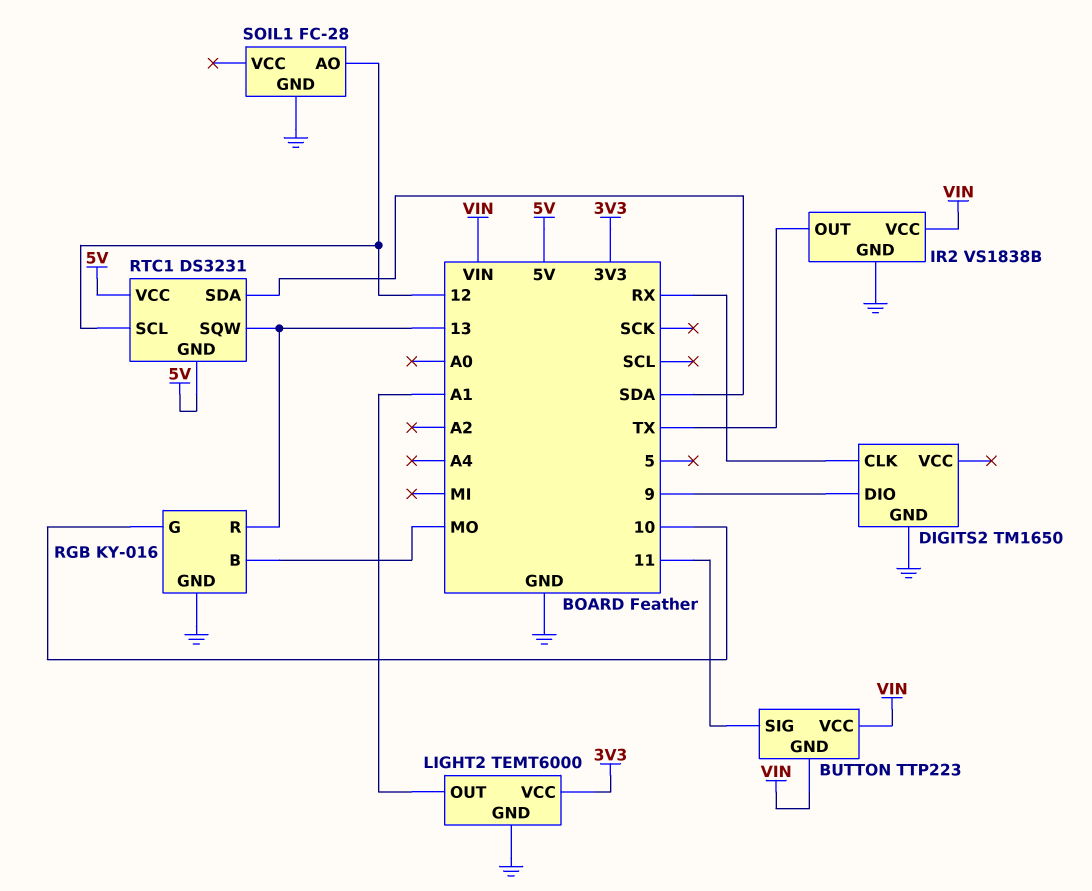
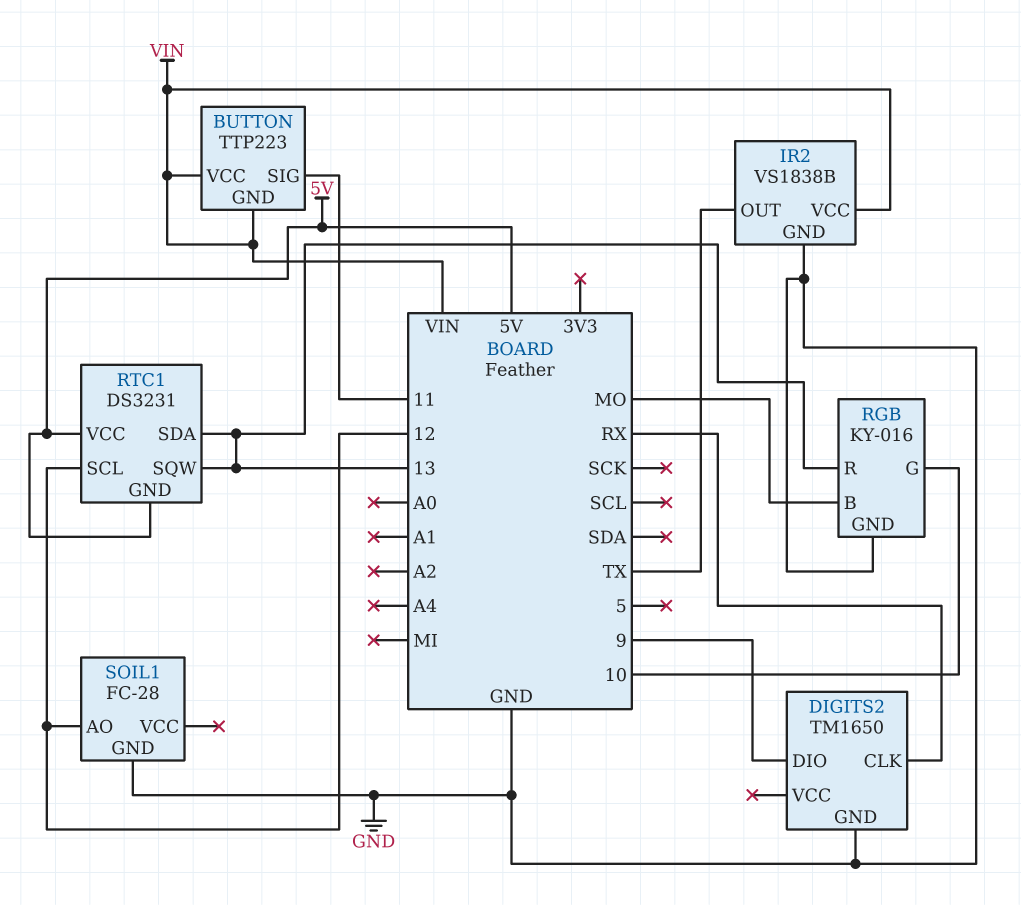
LIGHT2: TEMT6000 -> none
LIGHT2 pin GND: GND -> none
LIGHT2 pin OUT: A1 -> none
LIGHT2 pin VCC: 3V3 -> none
RTC1 pin SDA: SDA -> 13

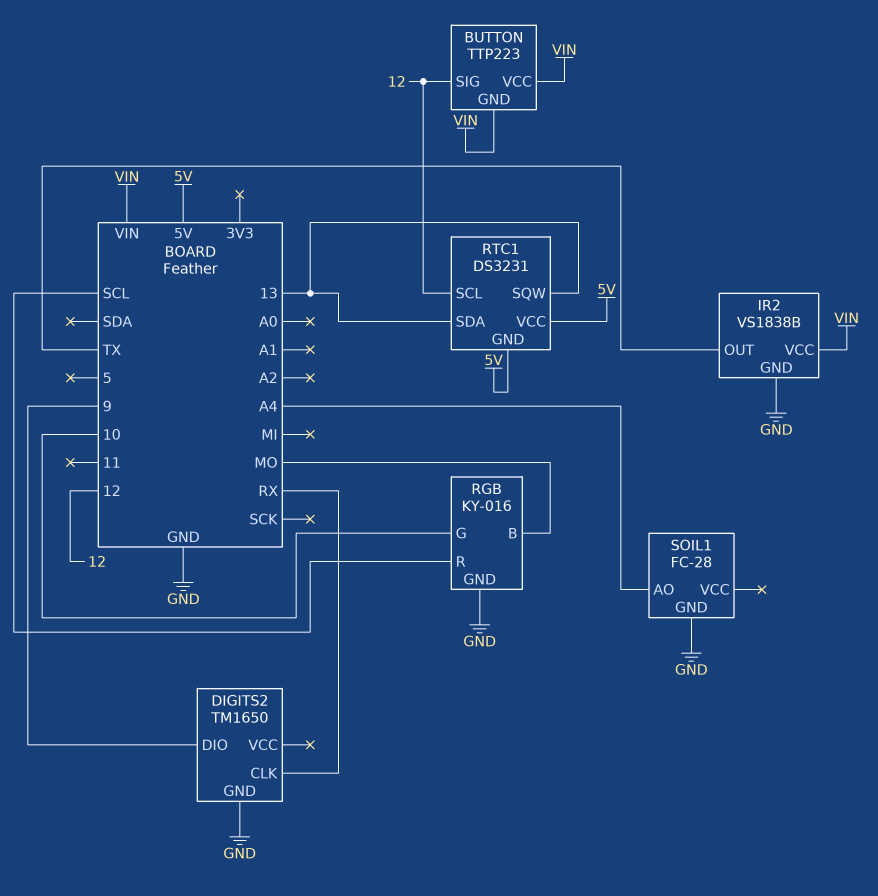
BUTTON pin SIG: 11 -> 12
RGB pin R: 13 -> SCL
SOIL1 pin AO: 12 -> A4

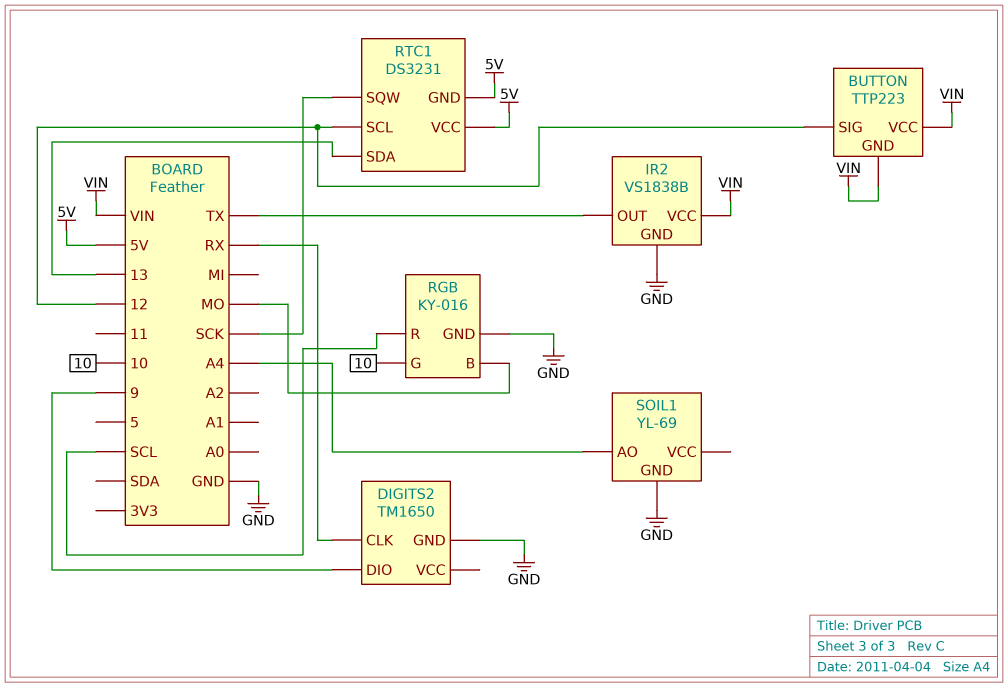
RTC1 pin SQW: 13 -> SCK
SOIL1: FC-28 -> YL-69

